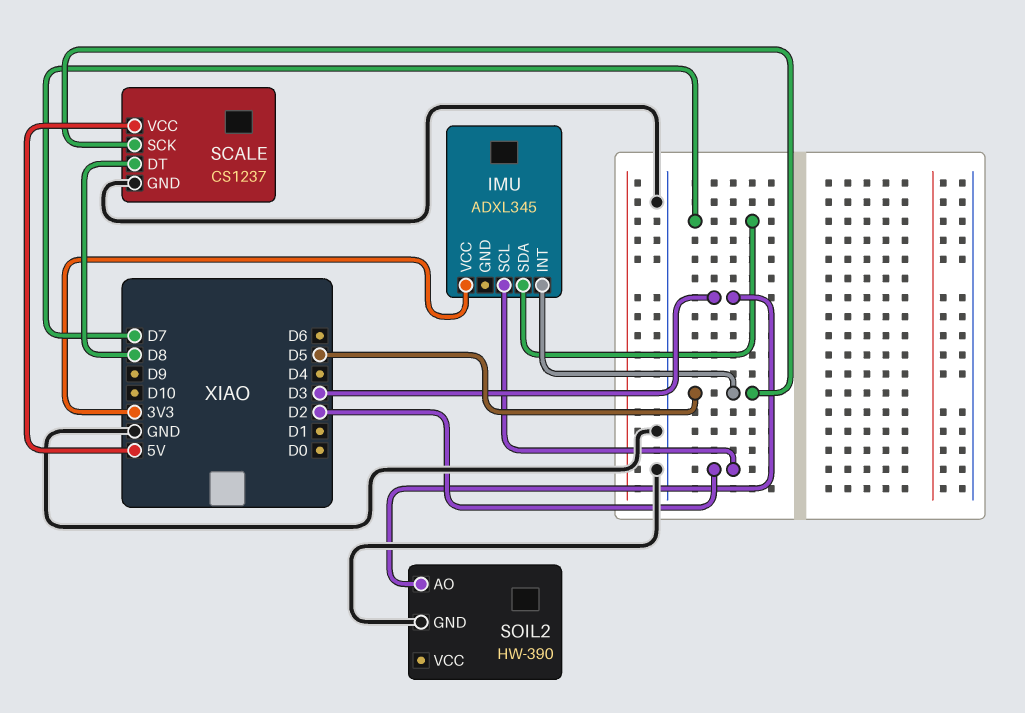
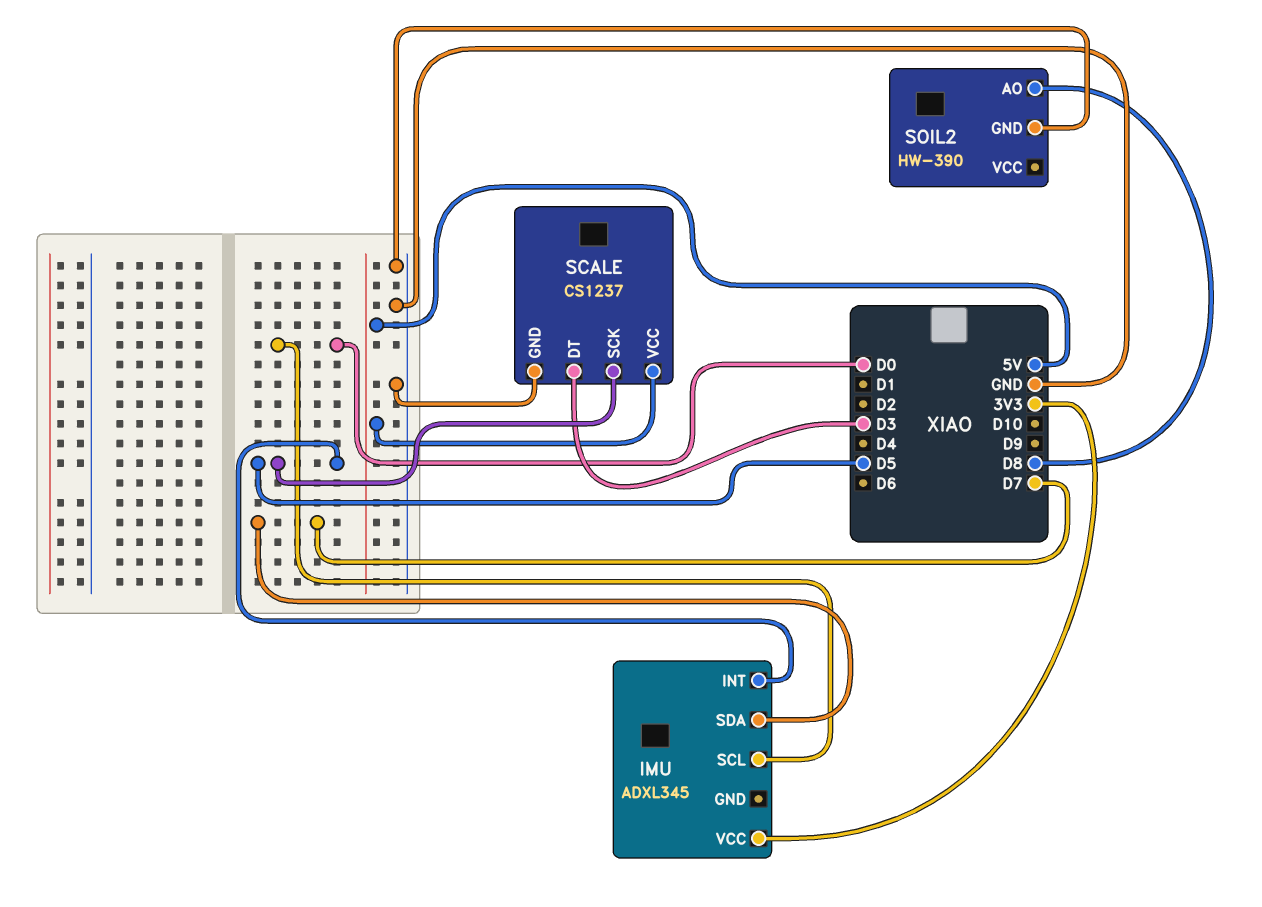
IMU pin SCL: D2 -> D0
SCALE pin DT: D8 -> D3
SOIL2 pin AO: D3 -> D8

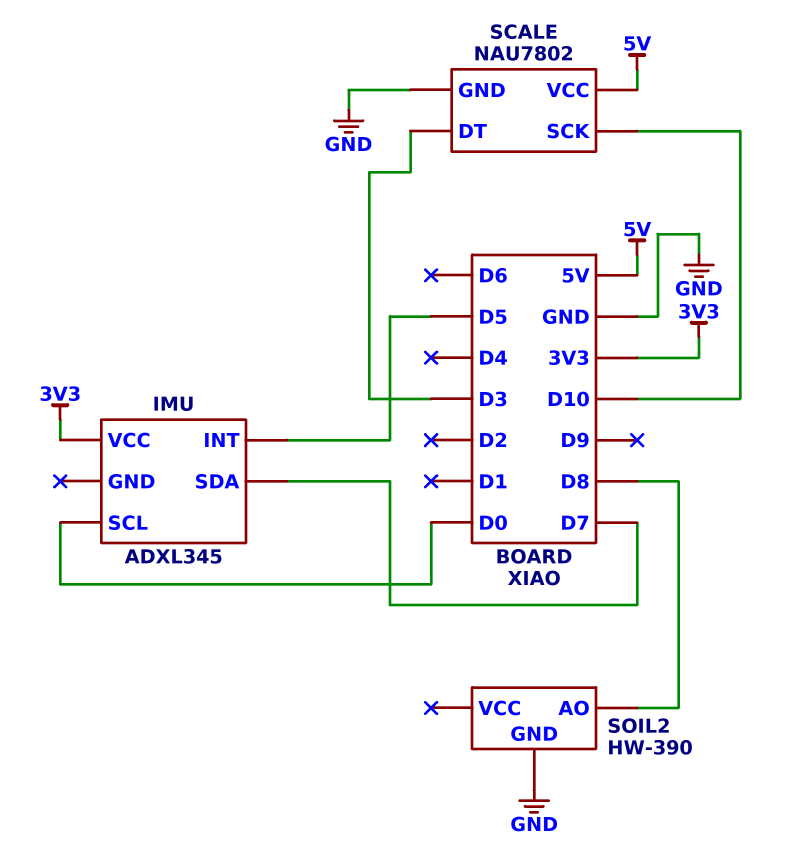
SCALE: CS1237 -> NAU7802
SCALE pin SCK: D5 -> D10

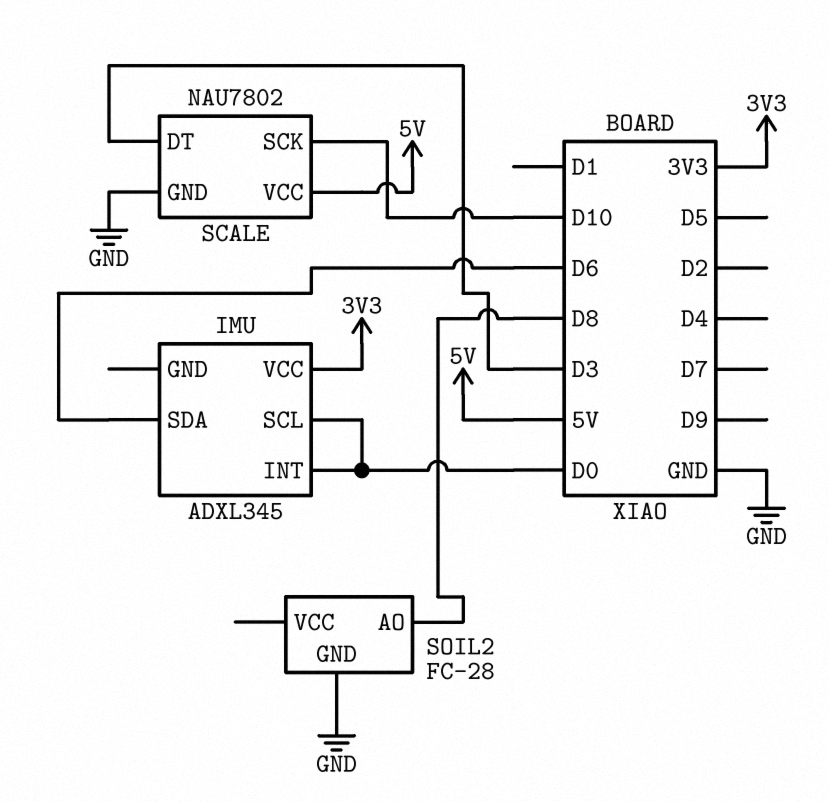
IMU pin INT: D5 -> D0
IMU pin SDA: D7 -> D6
SOIL2: HW-390 -> FC-28

